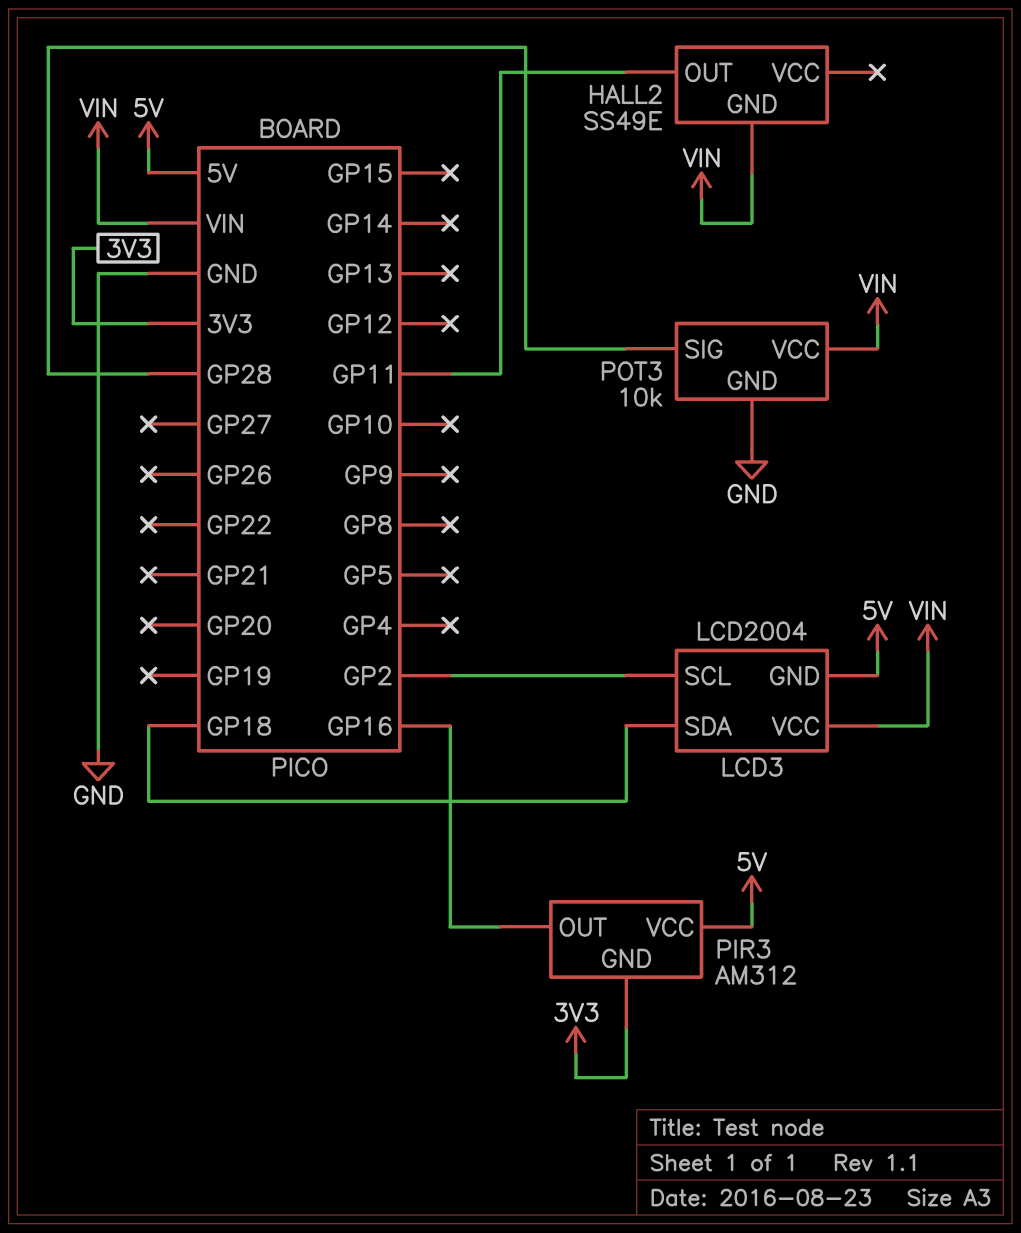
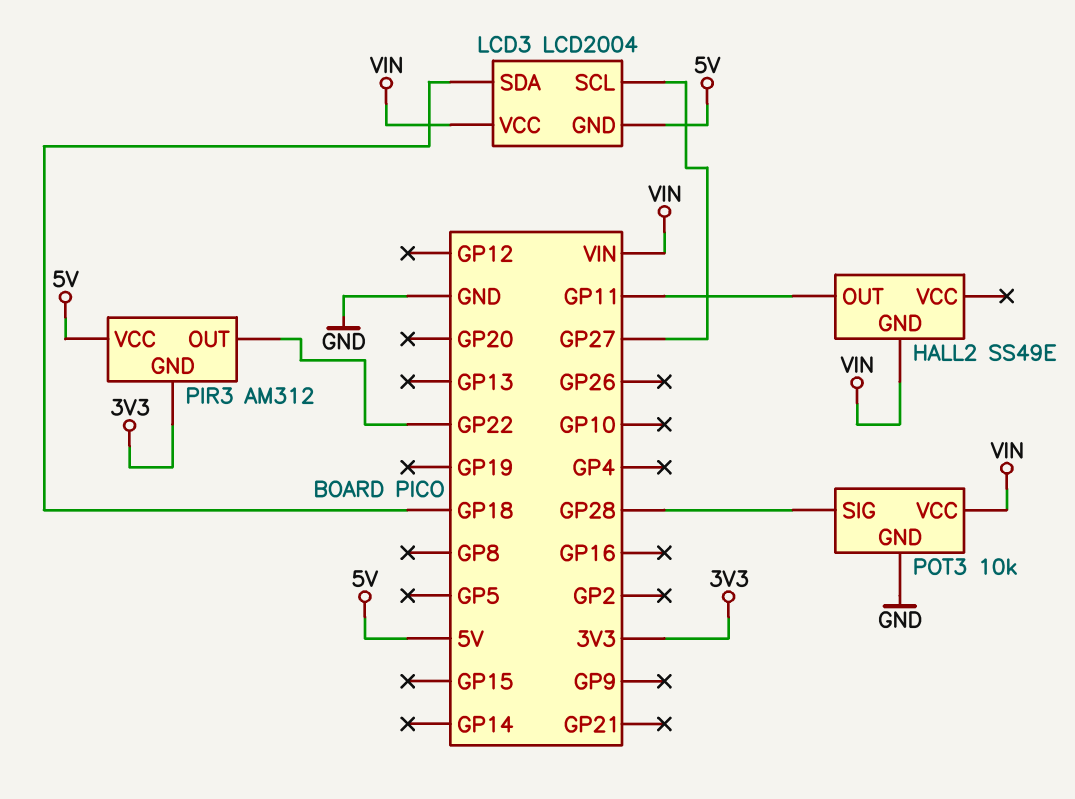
LCD3 pin SCL: GP2 -> GP27
PIR3 pin OUT: GP16 -> GP22

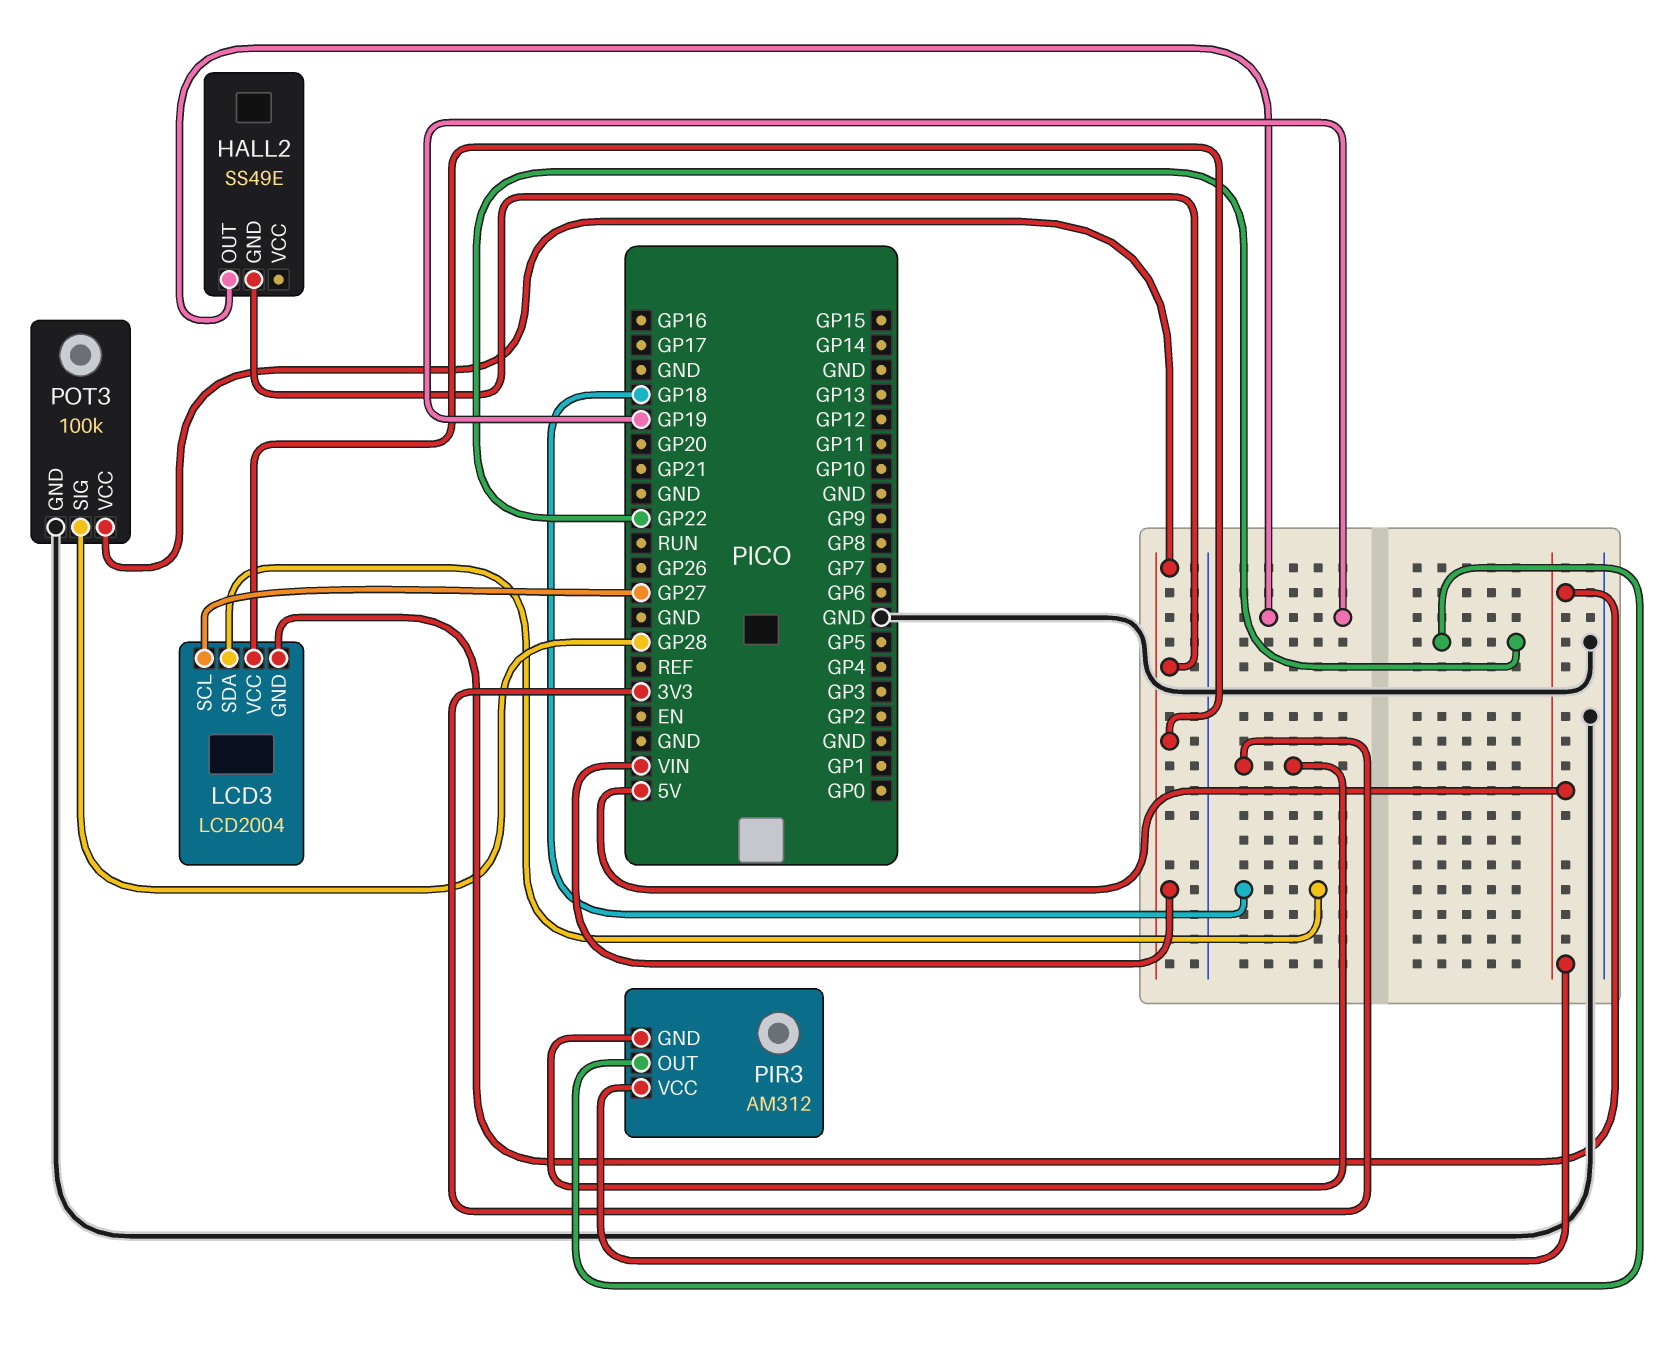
HALL2 pin OUT: GP11 -> GP19
POT3: 10k -> 100k

